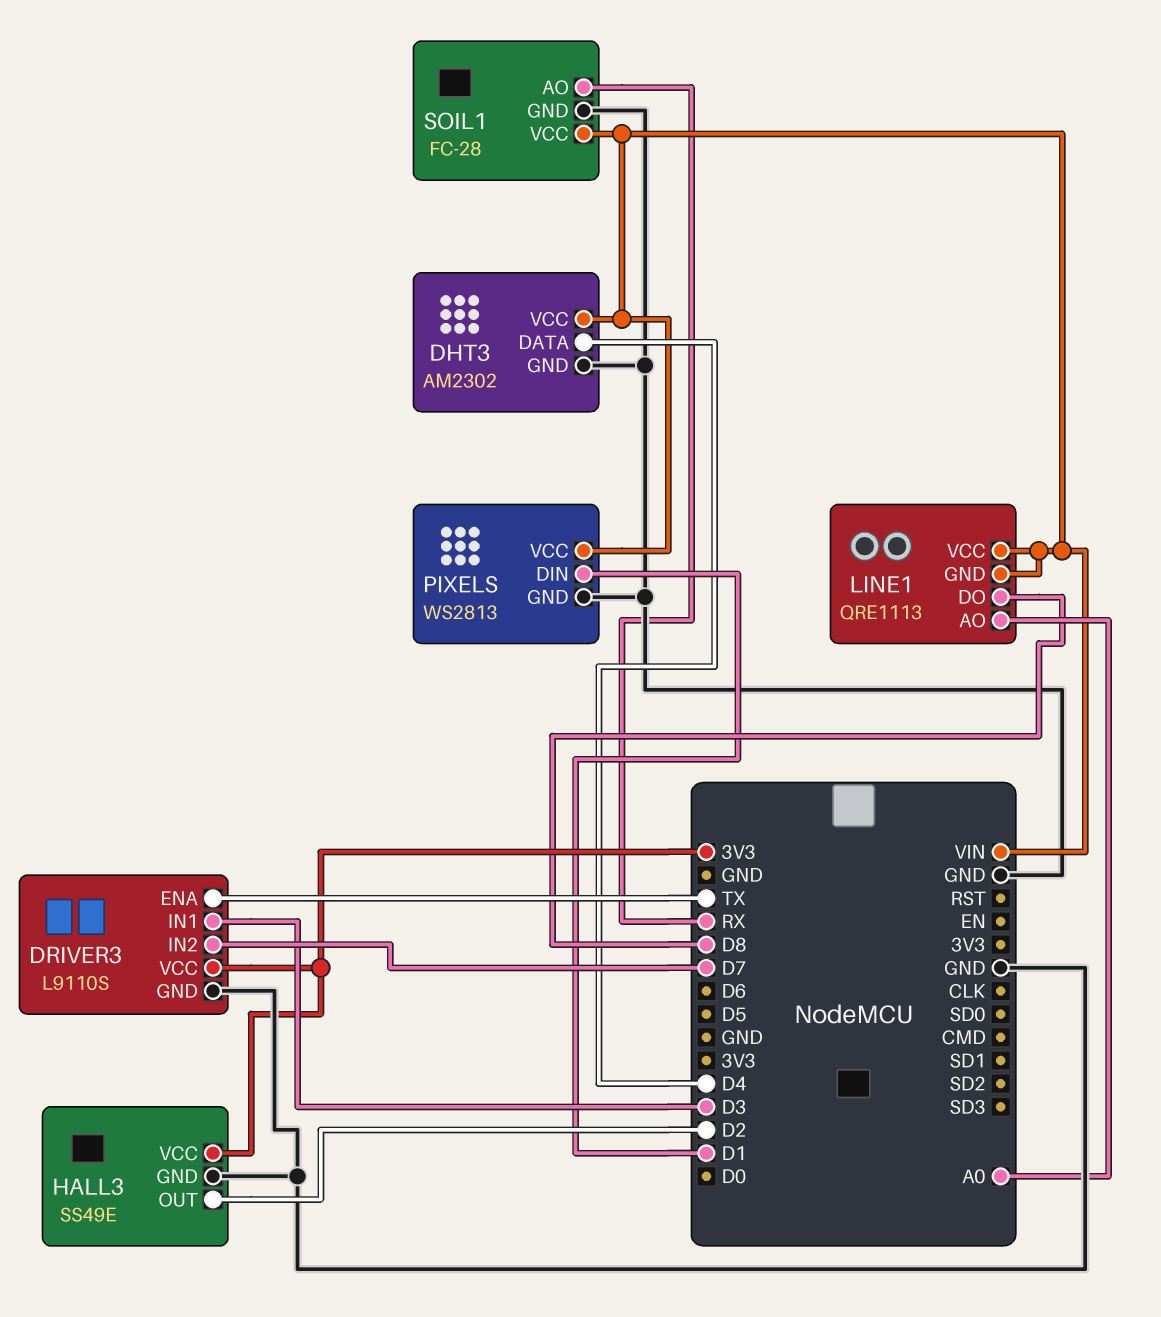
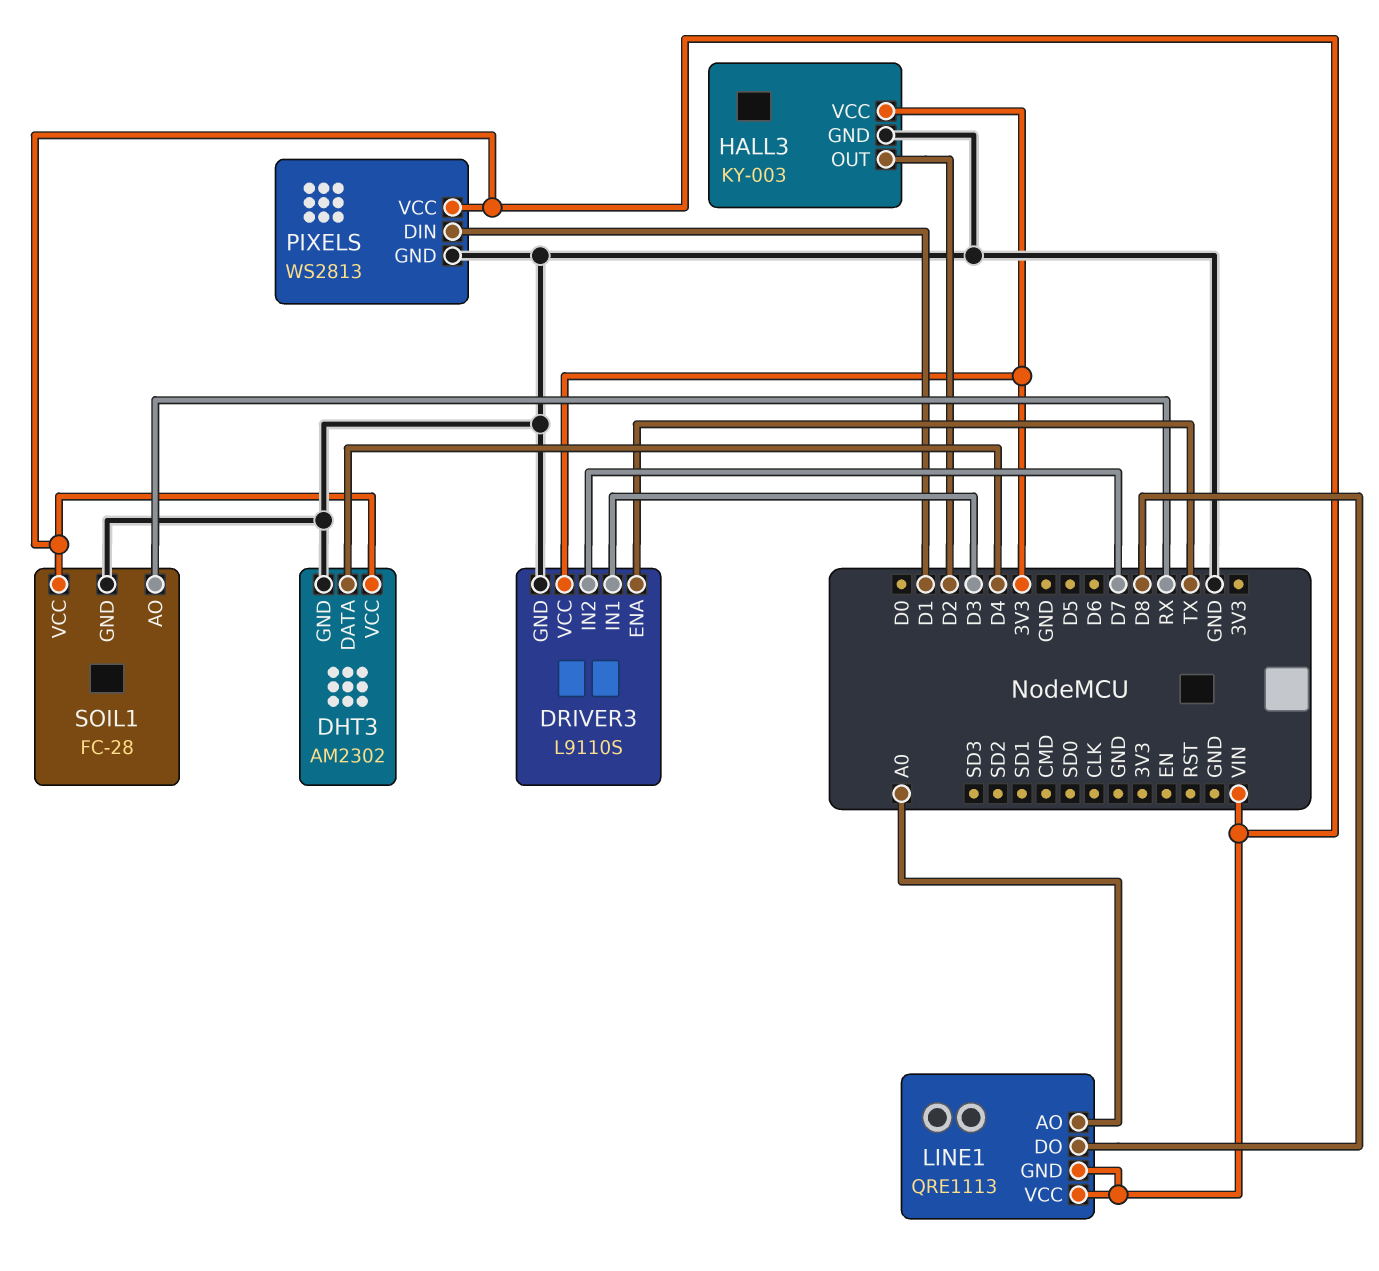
HALL3: SS49E -> KY-003

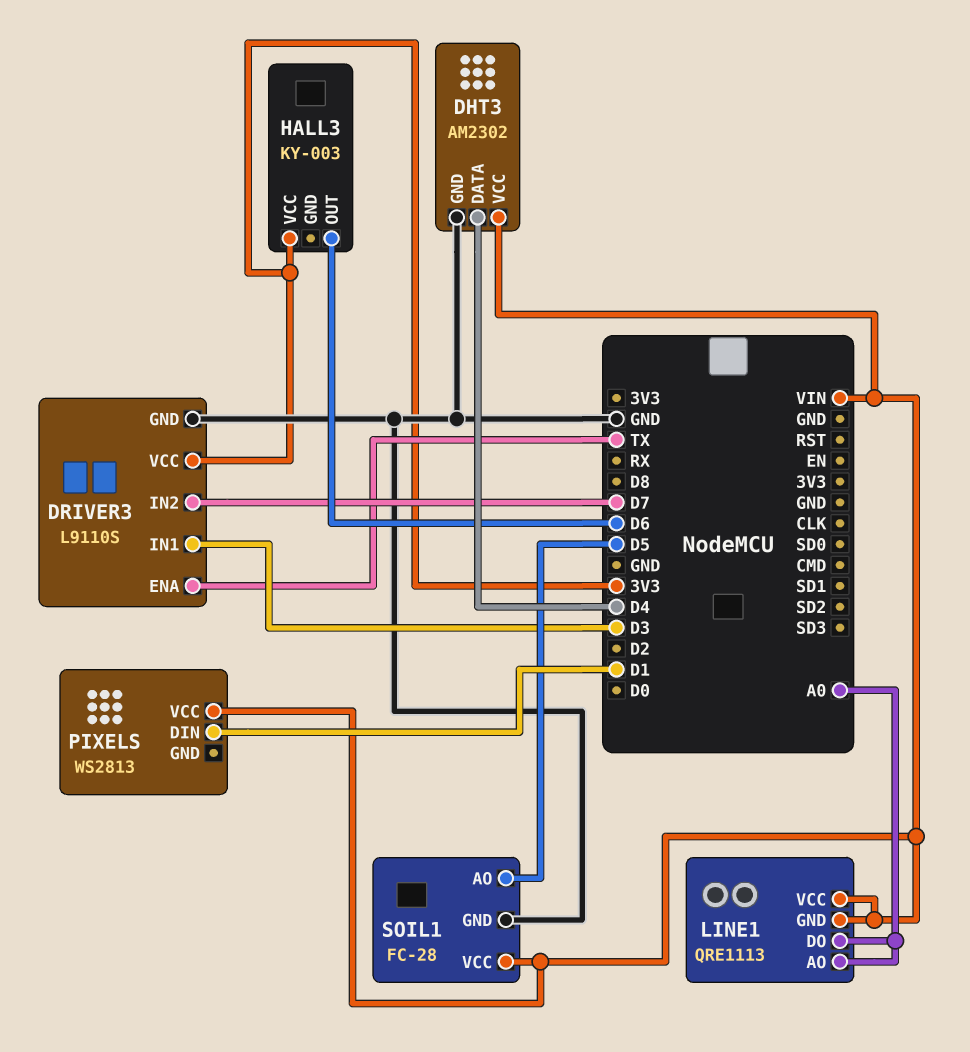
HALL3 pin GND: GND -> none
HALL3 pin OUT: D2 -> D6
LINE1 pin DO: D8 -> A0
PIXELS pin GND: GND -> none
SOIL1 pin AO: RX -> D5

